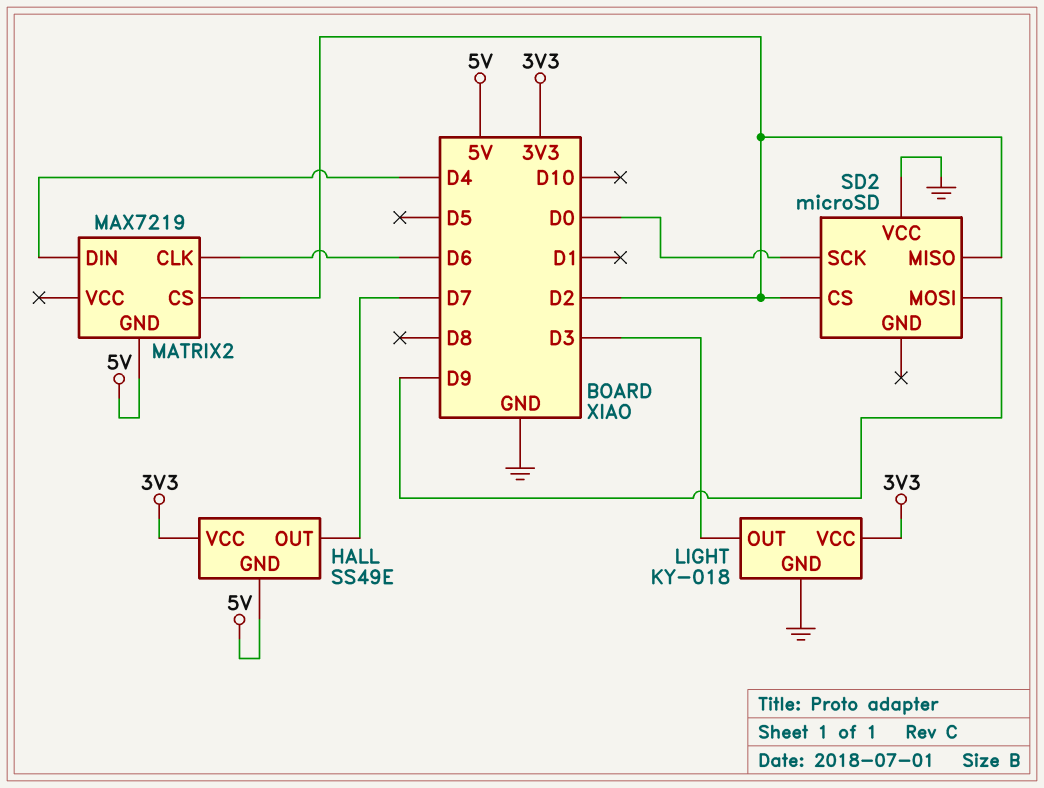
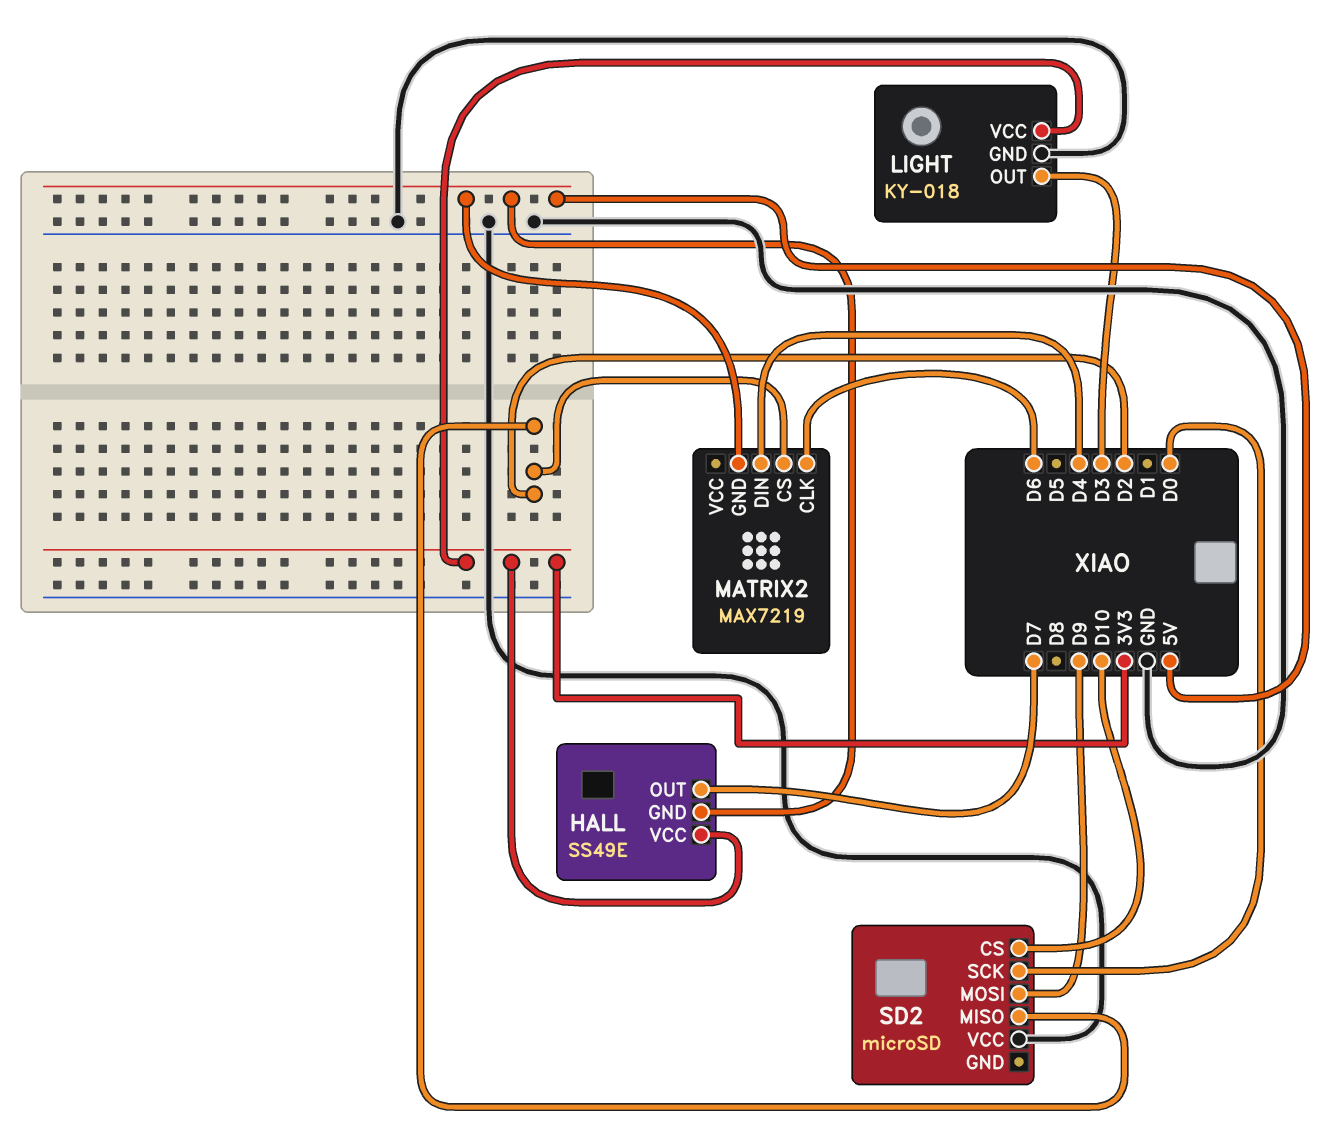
SD2 pin CS: D2 -> D10

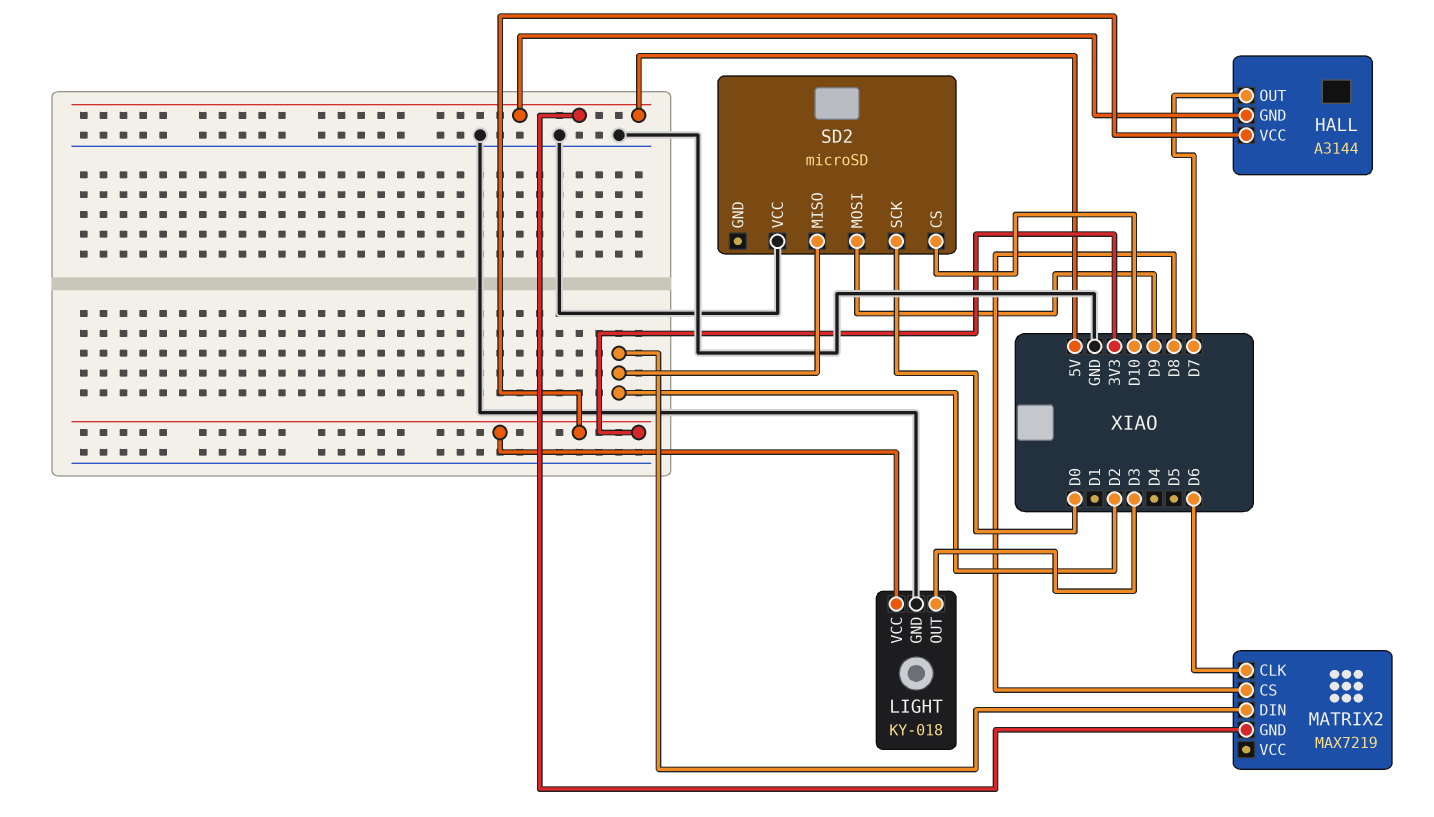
HALL: SS49E -> A3144
MATRIX2 pin CS: D2 -> D8
MATRIX2 pin DIN: D4 -> D2

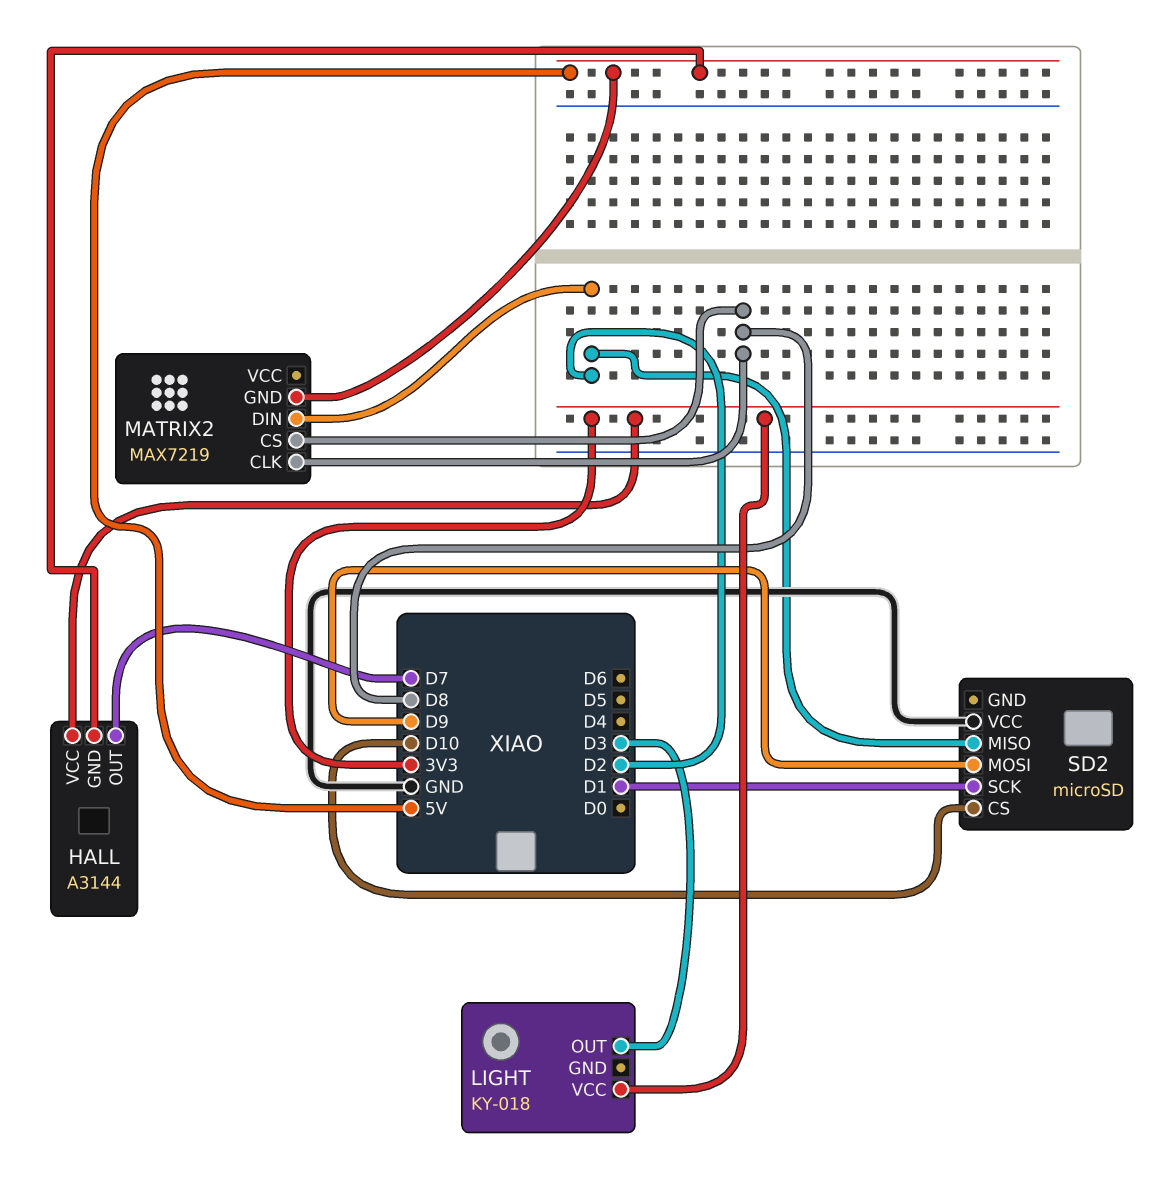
LIGHT pin GND: GND -> none
MATRIX2 pin CLK: D6 -> D8
SD2 pin SCK: D0 -> D1

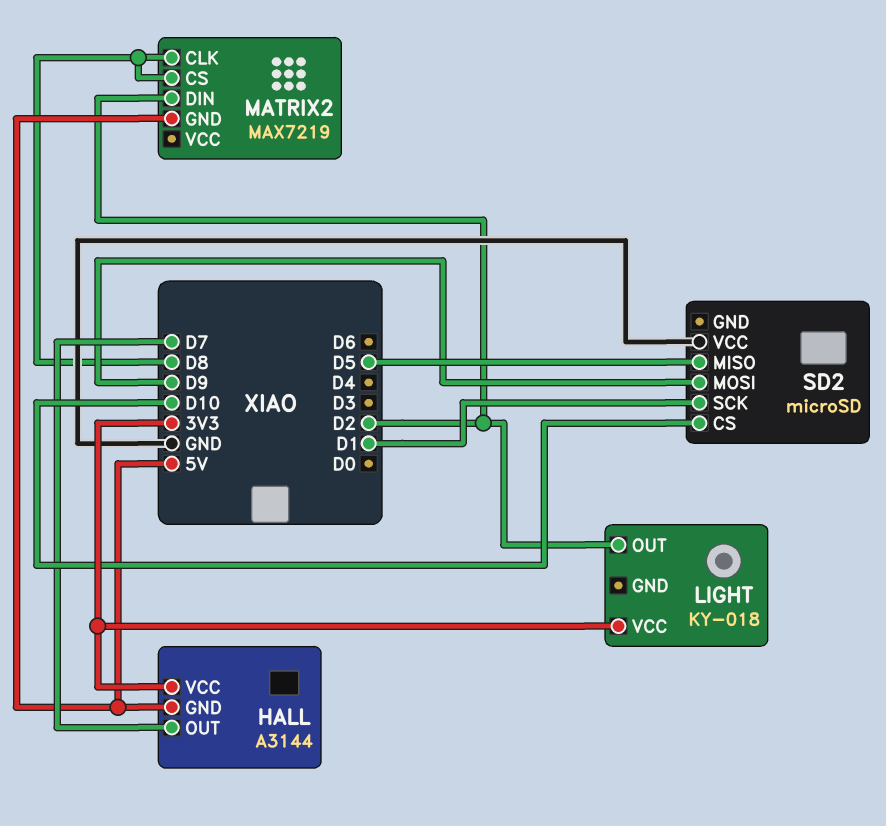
LIGHT pin OUT: D3 -> D2
SD2 pin MISO: D2 -> D5

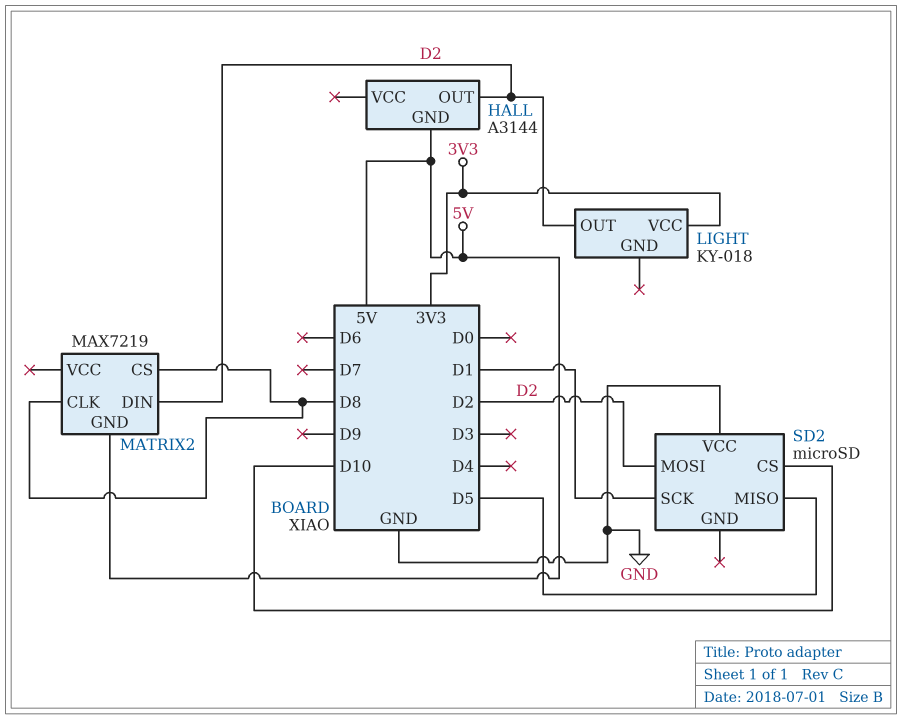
HALL pin OUT: D7 -> D2
HALL pin VCC: 3V3 -> none
SD2 pin MOSI: D9 -> D2

